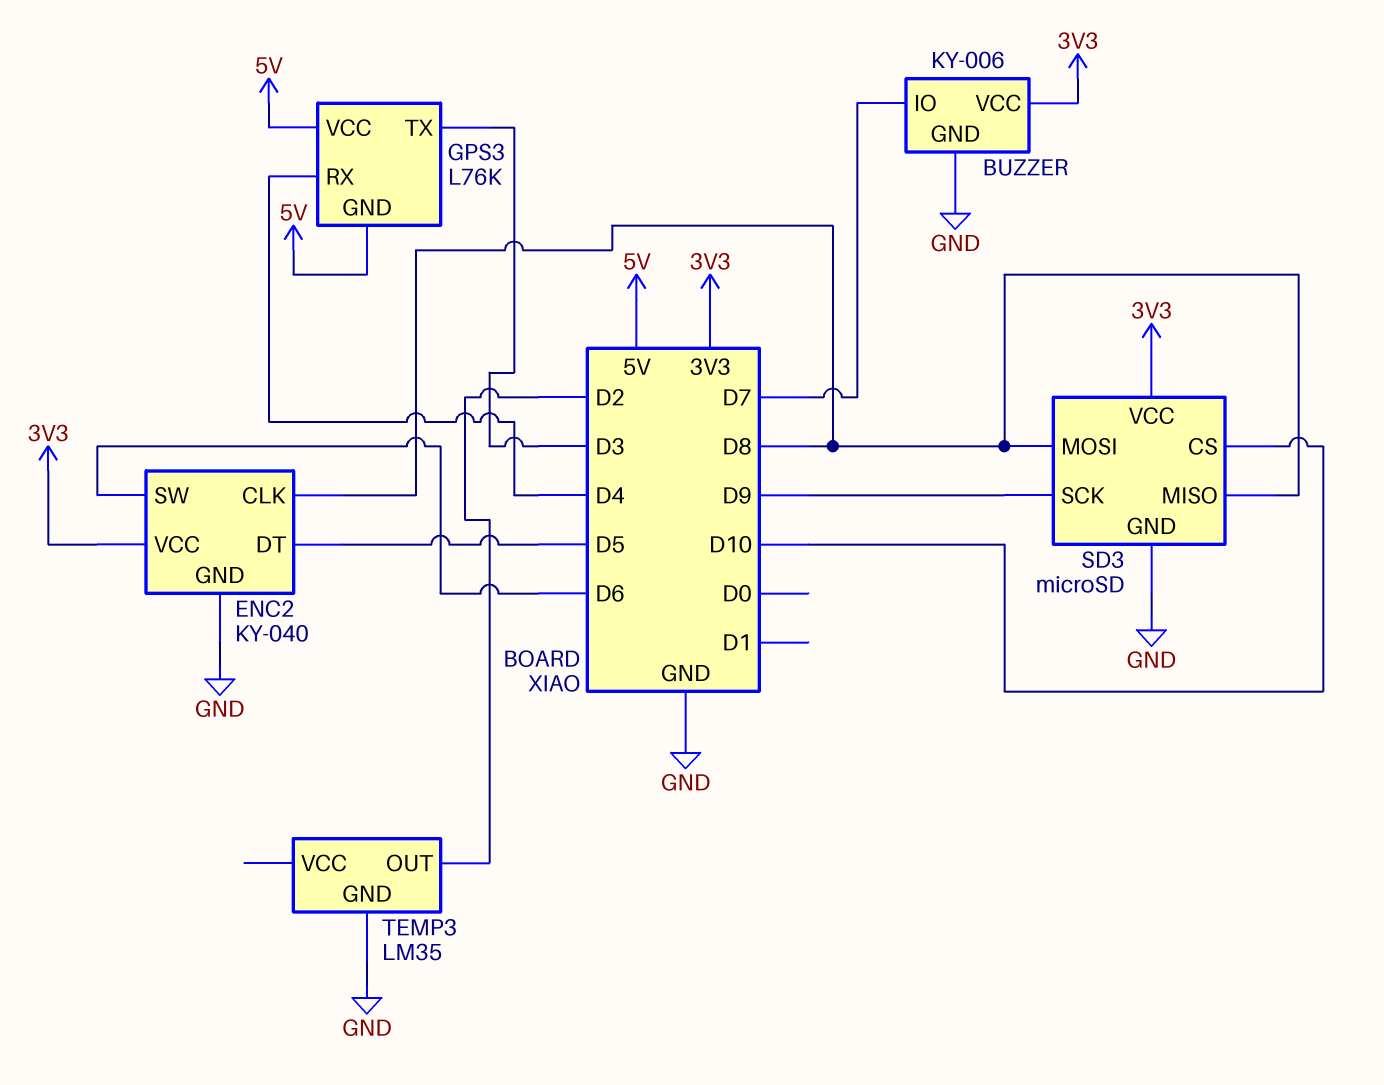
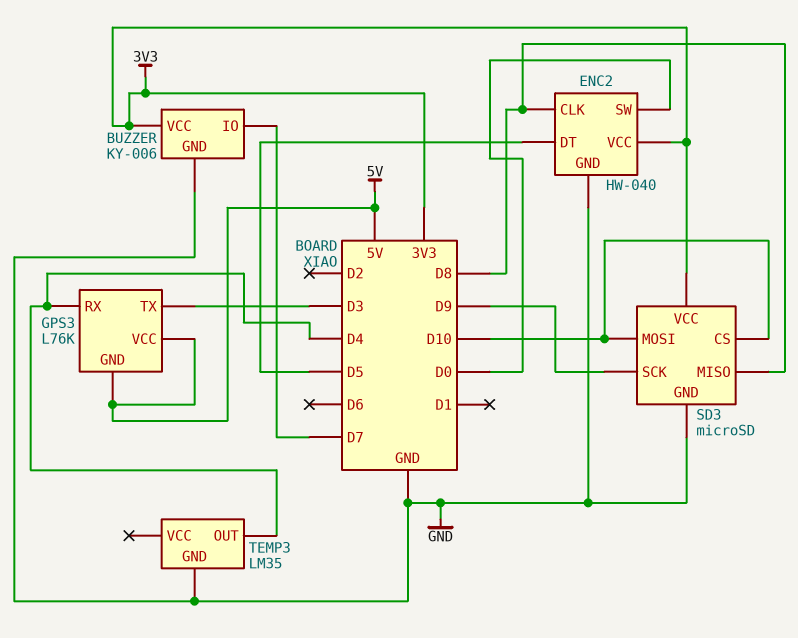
ENC2: KY-040 -> HW-040
ENC2 pin SW: D6 -> D0
SD3 pin MOSI: D8 -> D10
TEMP3 pin OUT: D2 -> D4

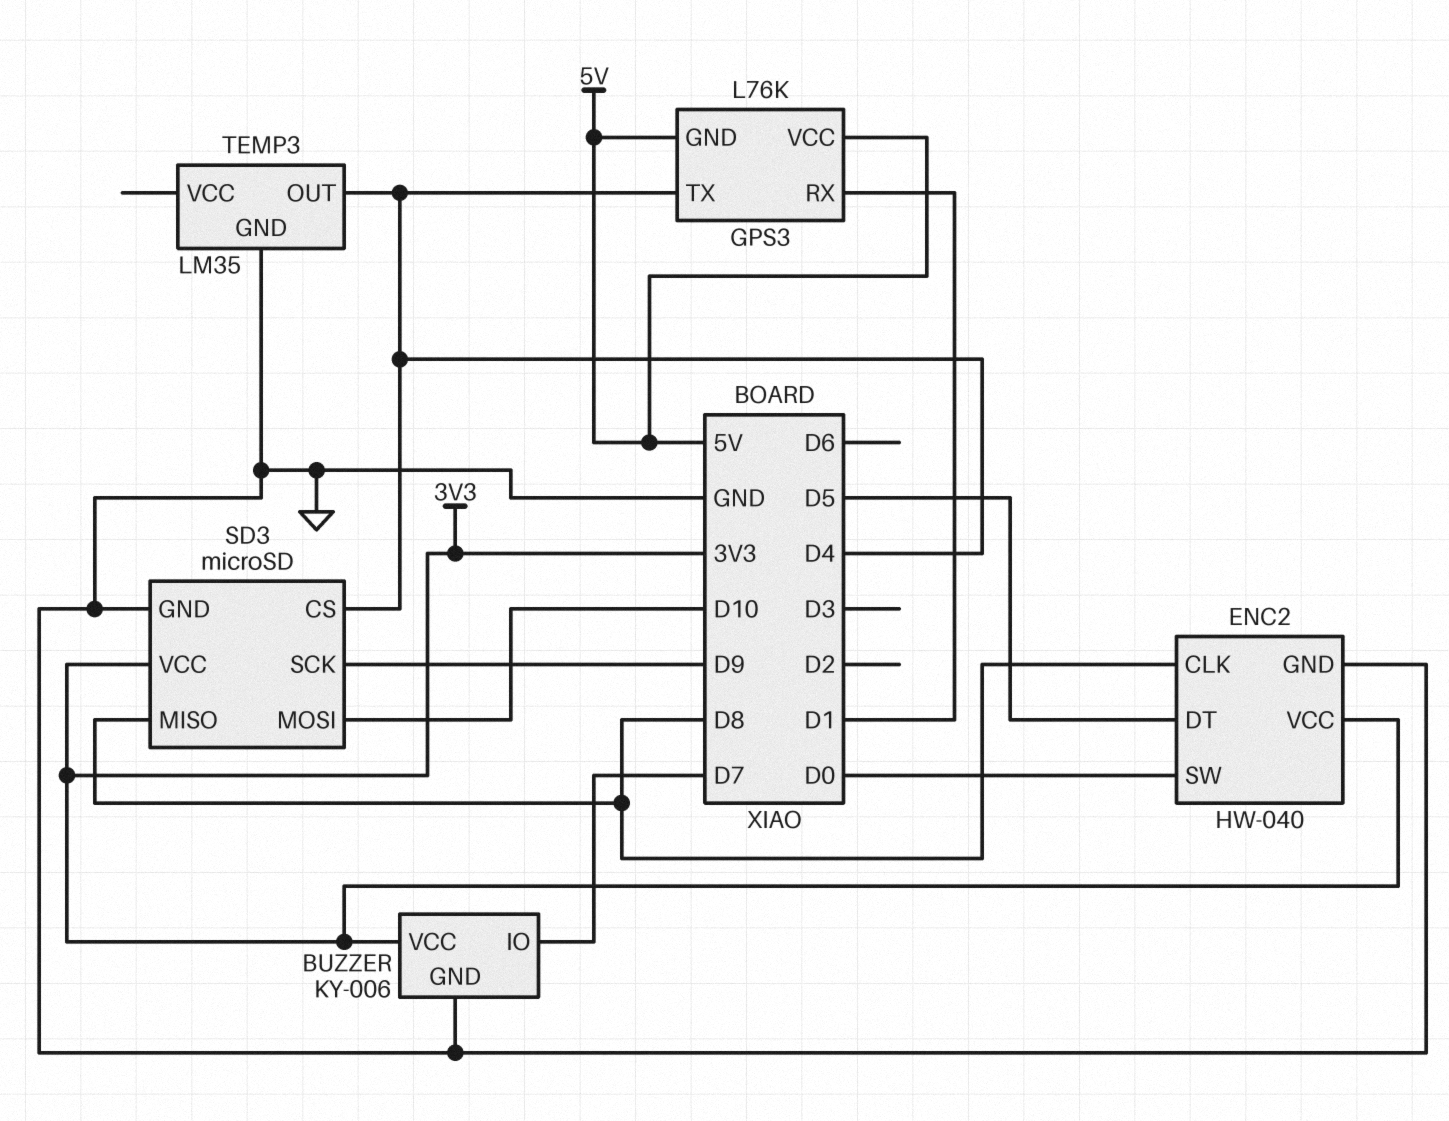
GPS3 pin RX: D4 -> D1
GPS3 pin TX: D3 -> D4
SD3 pin CS: D10 -> D4

